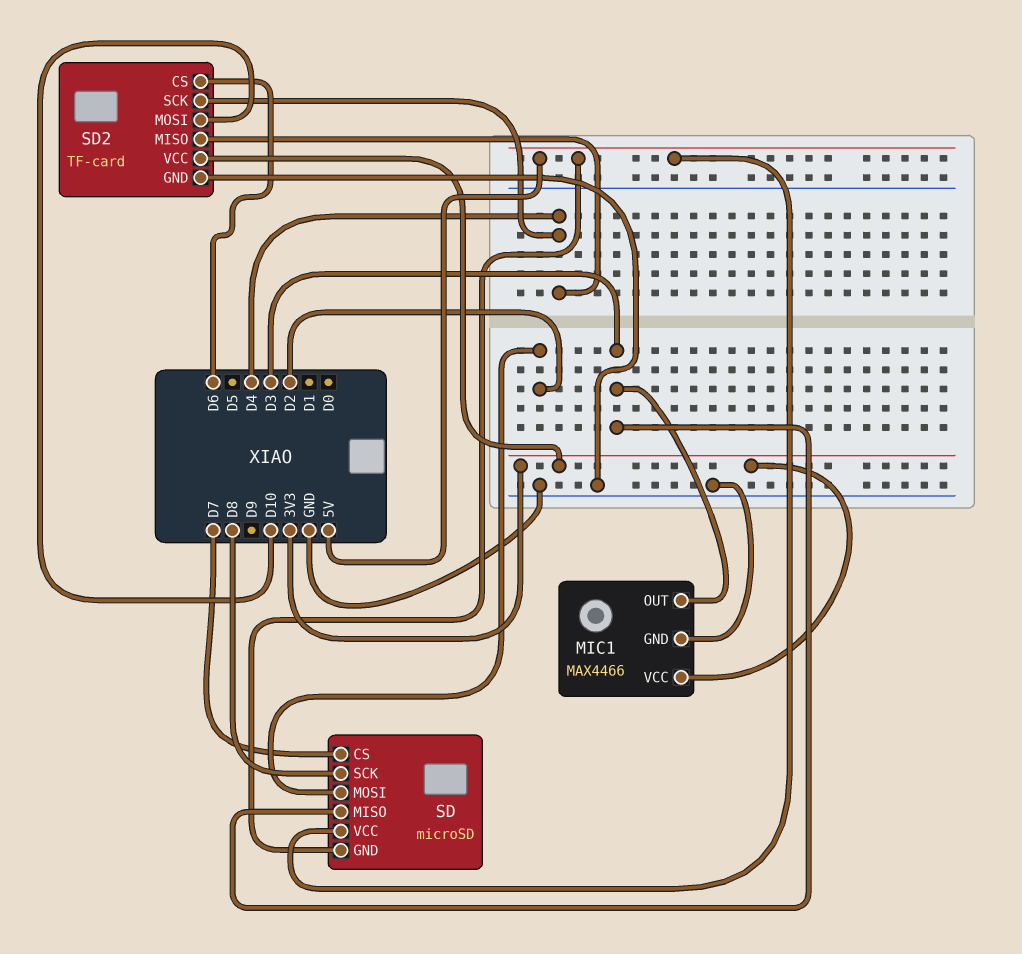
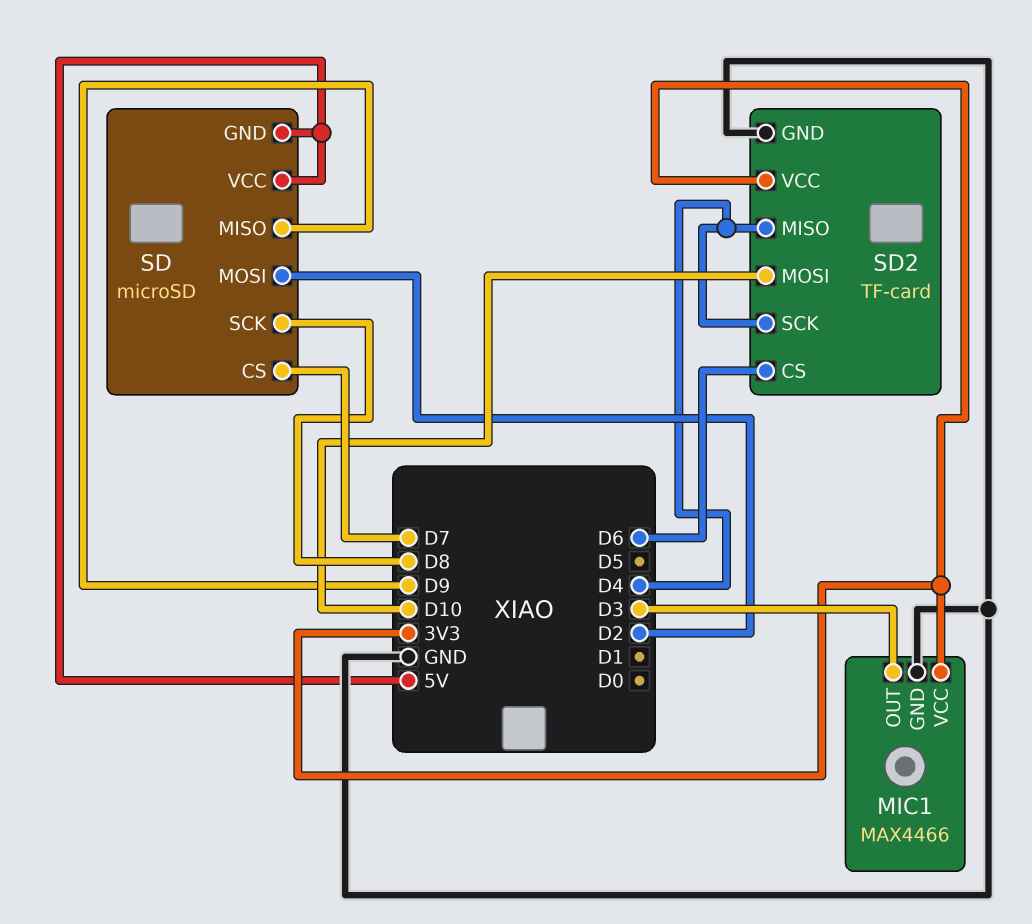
SD pin MISO: D3 -> D9

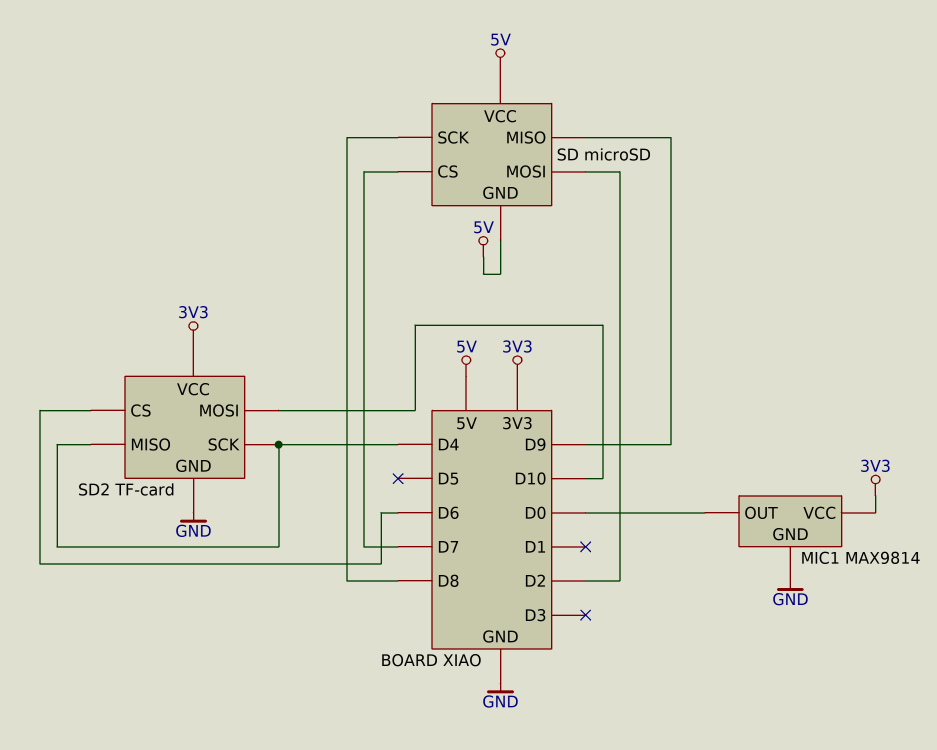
MIC1: MAX4466 -> MAX9814
MIC1 pin OUT: D3 -> D0

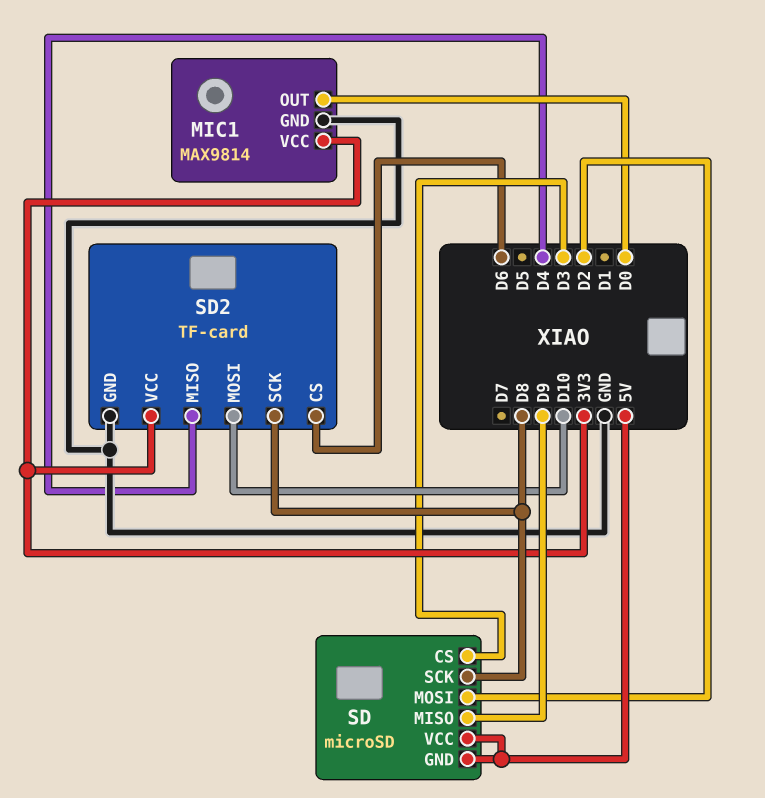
SD pin CS: D7 -> D3
SD2 pin SCK: D4 -> D8

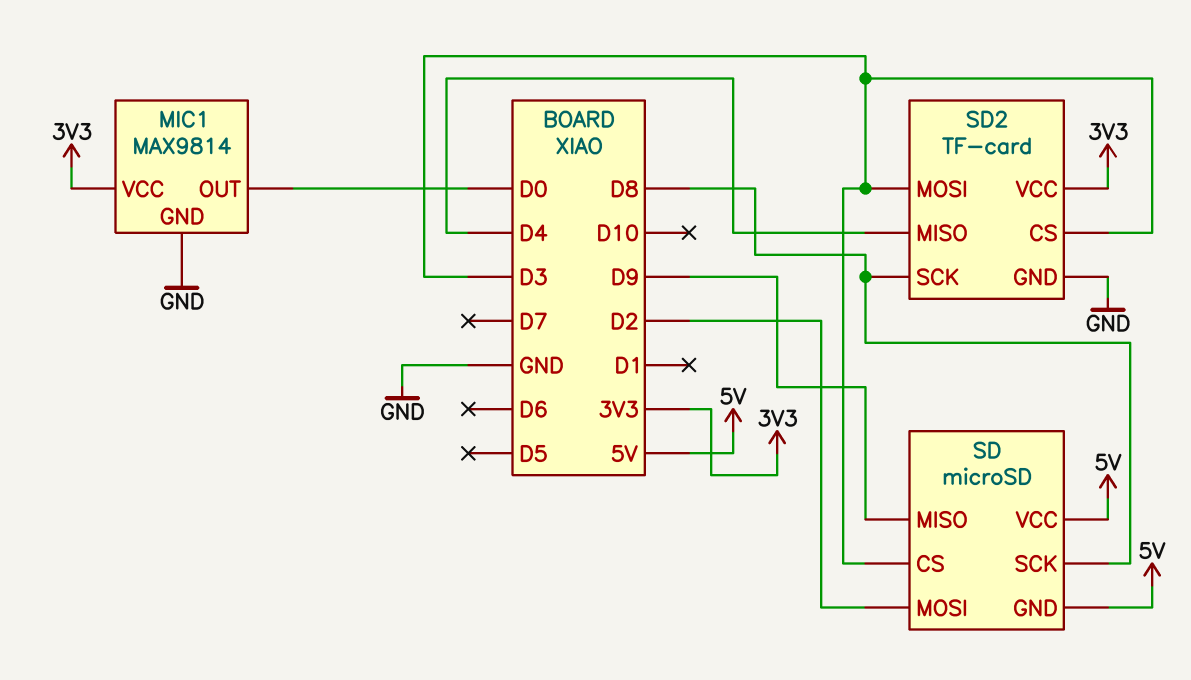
SD2 pin CS: D6 -> D3
SD2 pin MOSI: D10 -> D3

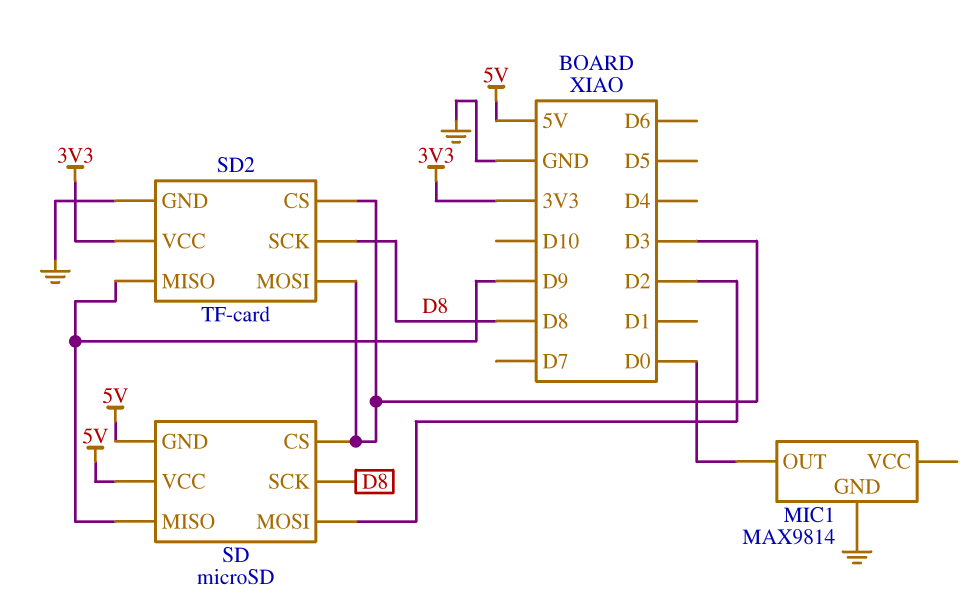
MIC1 pin VCC: 3V3 -> none
SD2 pin MISO: D4 -> D9

